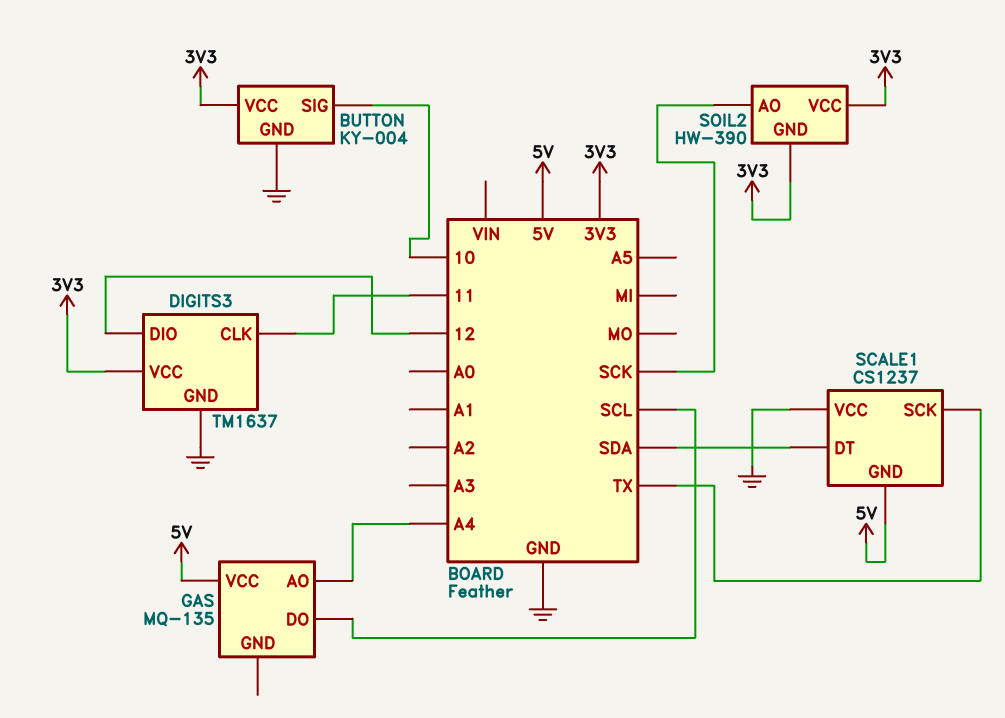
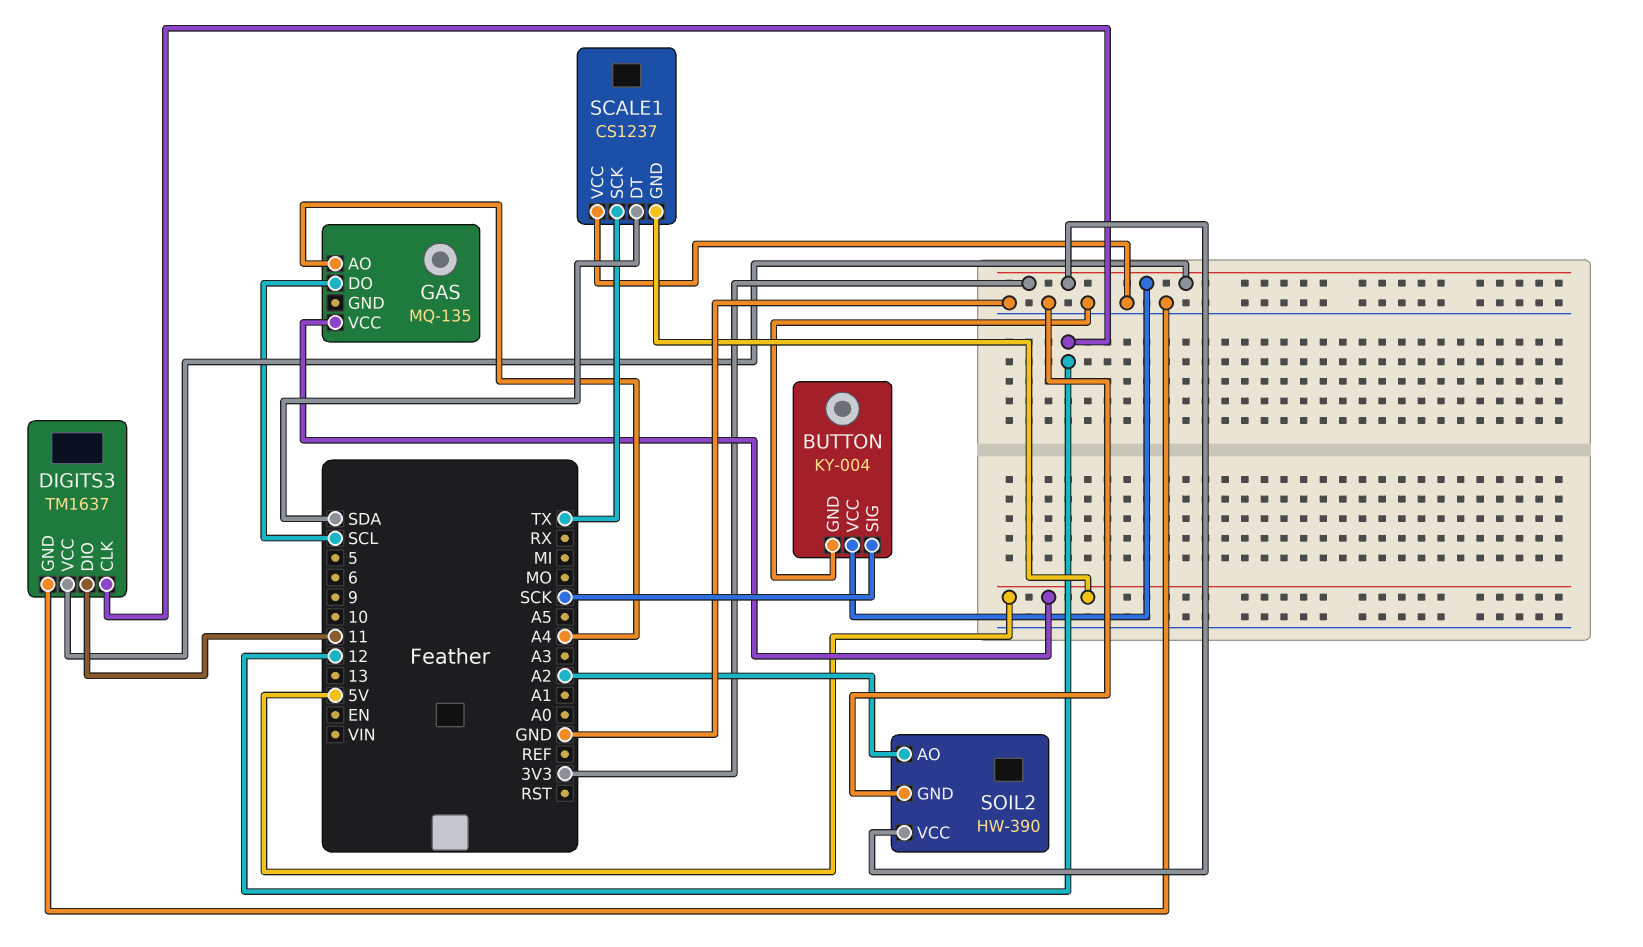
BUTTON pin SIG: 10 -> SCK
DIGITS3 pin CLK: 11 -> 12
DIGITS3 pin DIO: 12 -> 11
SOIL2 pin AO: SCK -> A2
SOIL2 pin GND: 3V3 -> GND

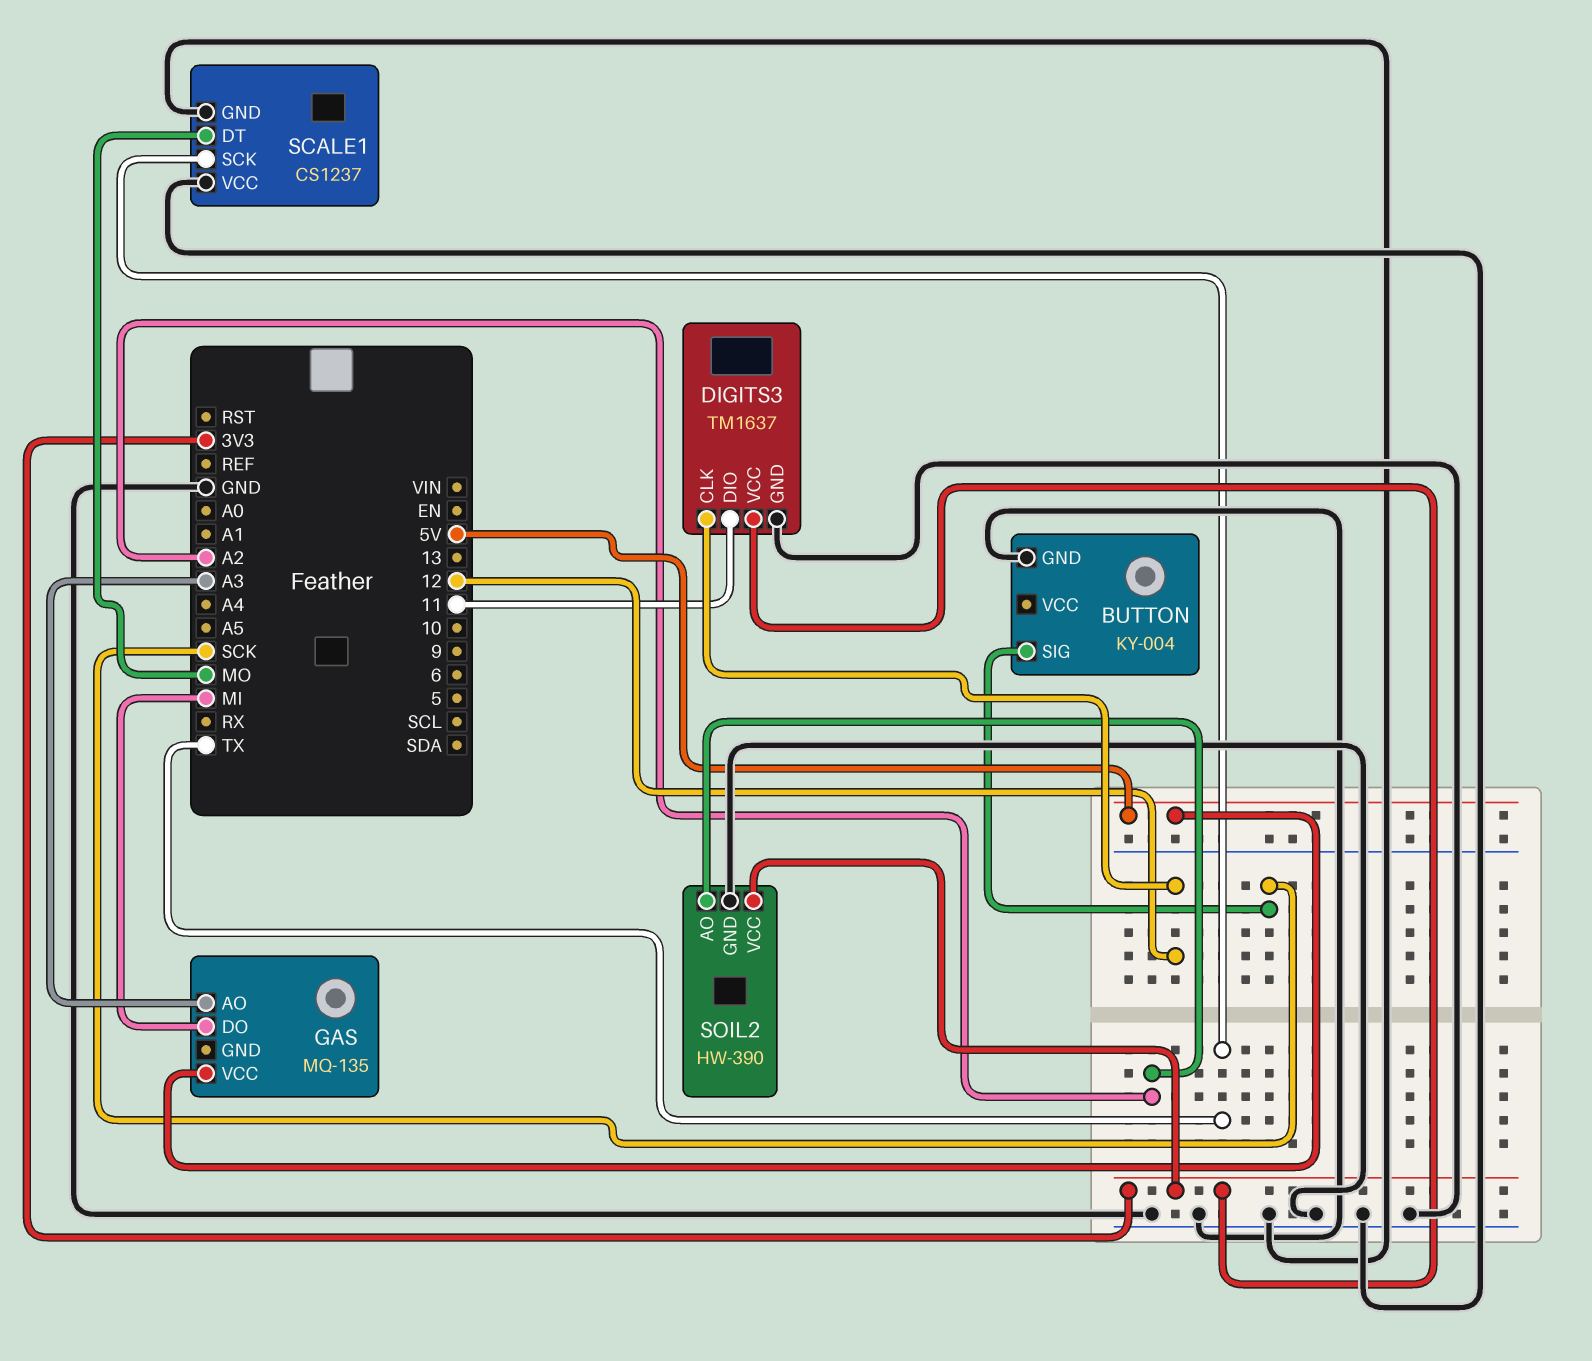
BUTTON pin VCC: 3V3 -> none
GAS pin AO: A4 -> A3
GAS pin DO: SCL -> MI
SCALE1 pin DT: SDA -> MO
SCALE1 pin GND: 5V -> GND

